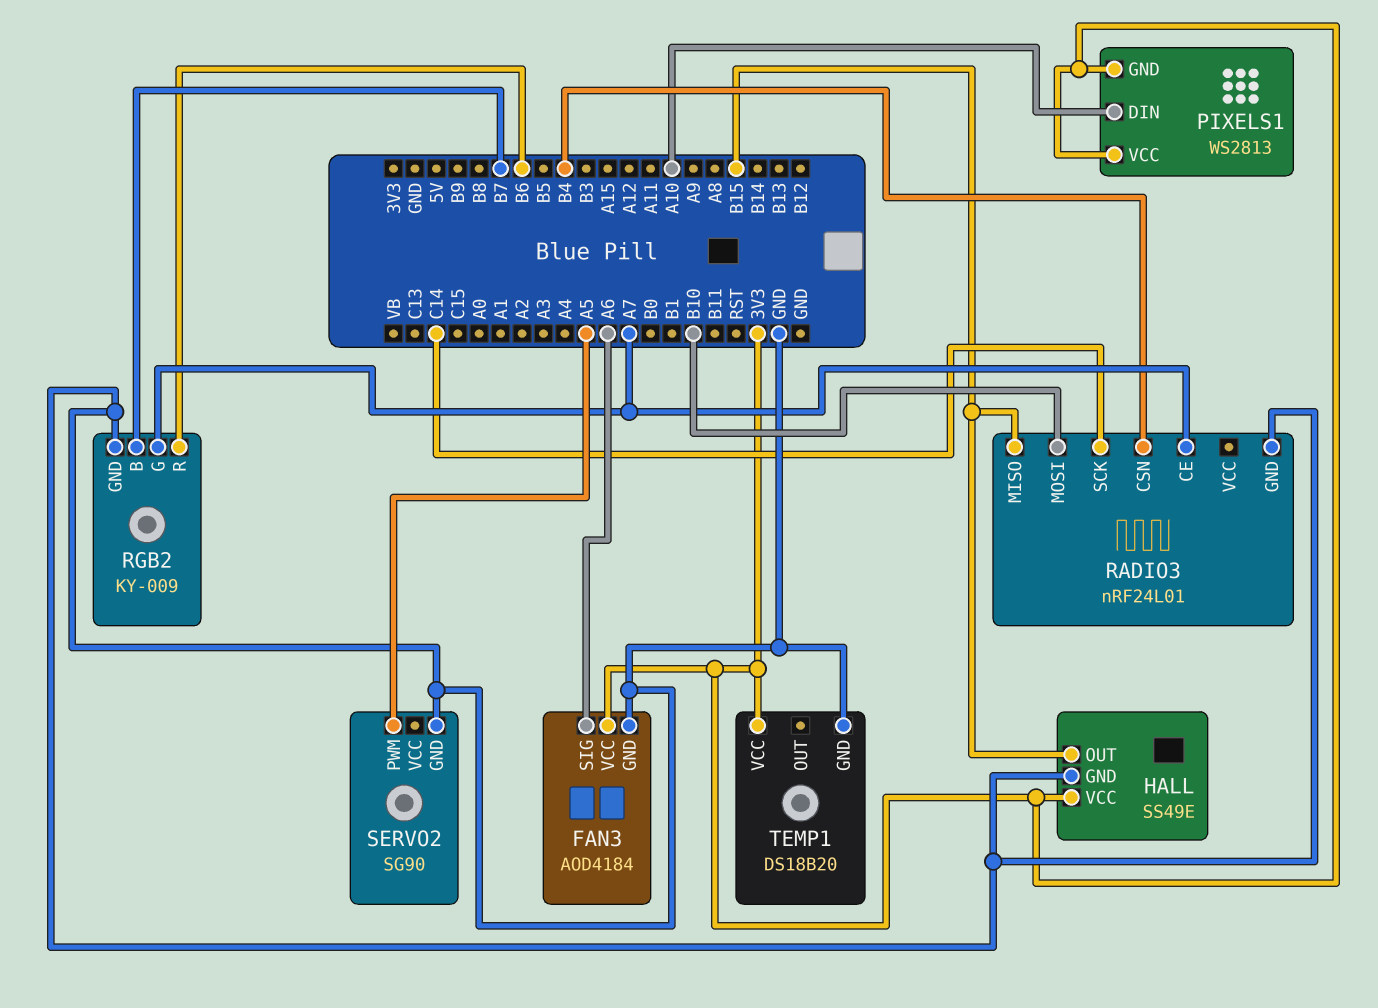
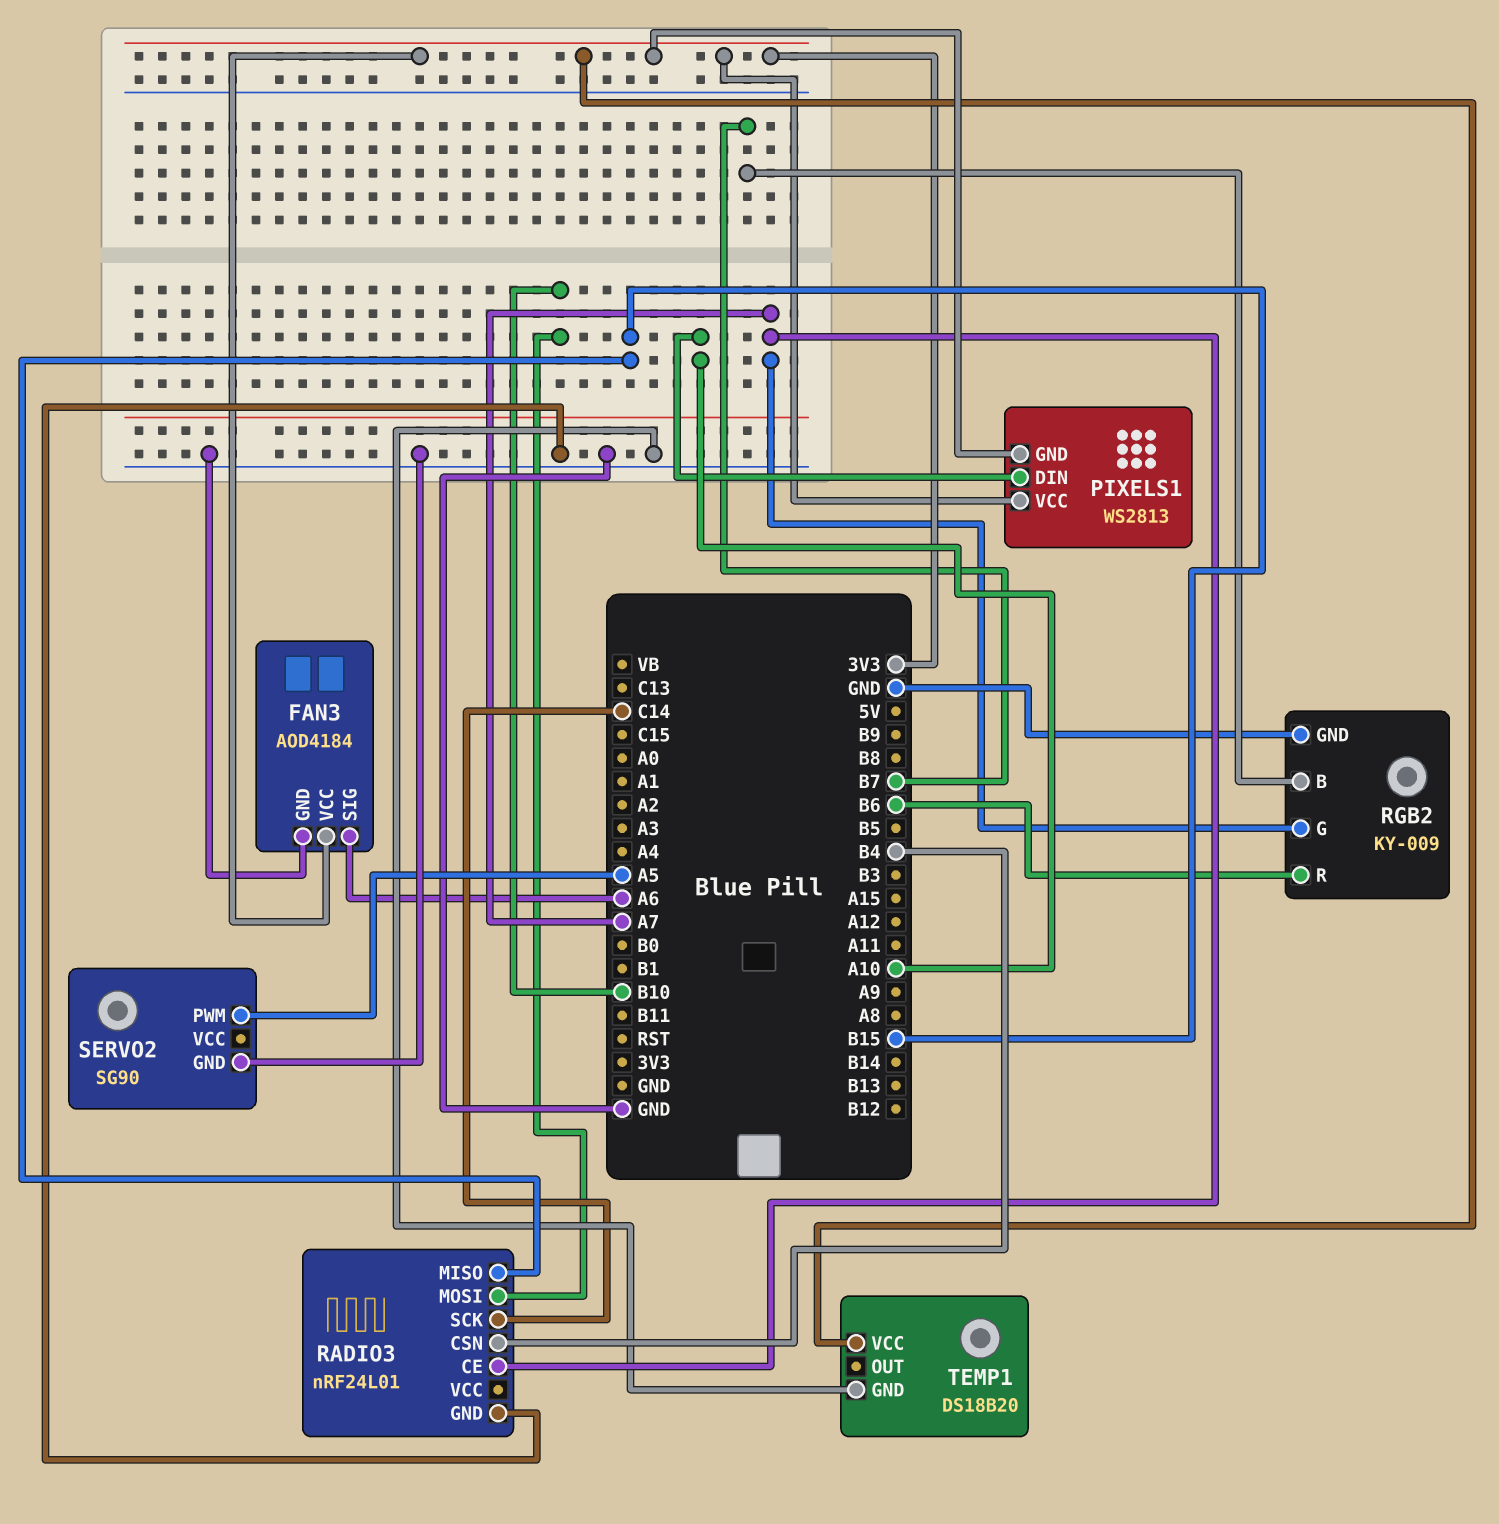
HALL: SS49E -> none
HALL pin GND: GND -> none
HALL pin OUT: B15 -> none
HALL pin VCC: 3V3 -> none

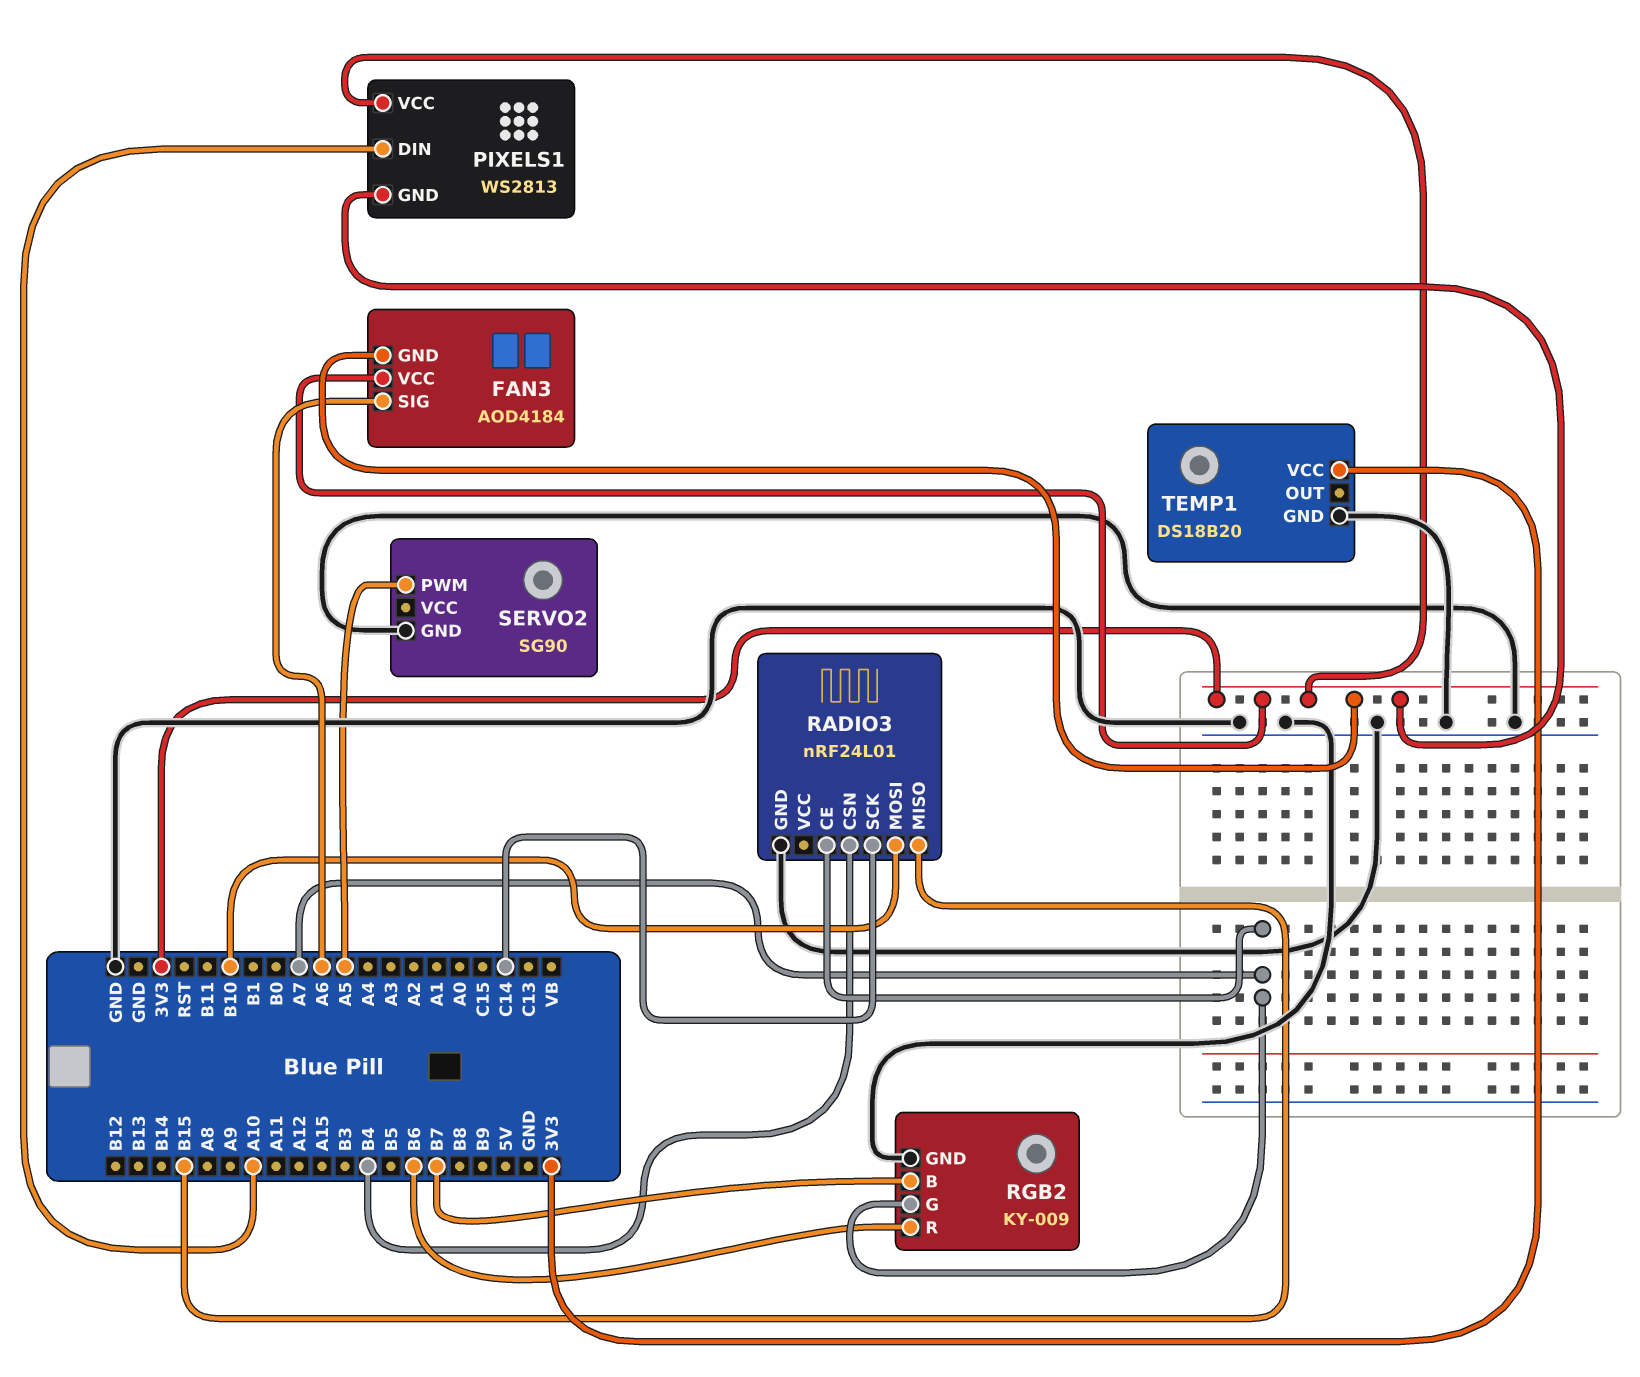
FAN3 pin GND: GND -> 3V3

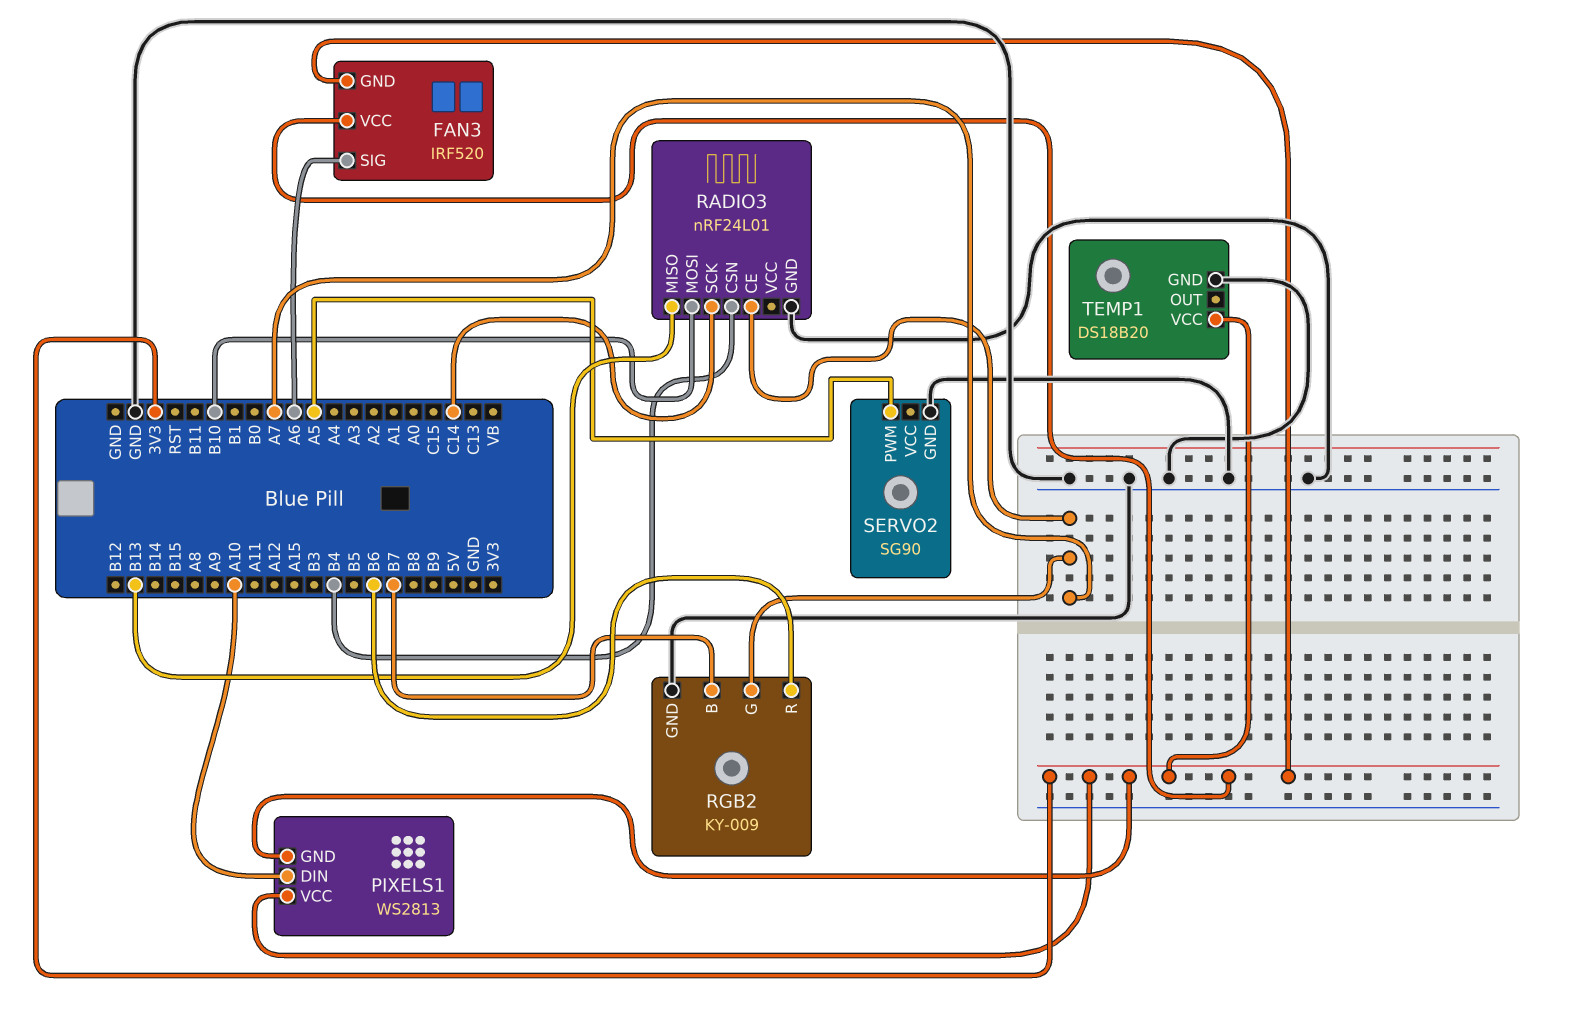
FAN3: AOD4184 -> IRF520
RADIO3 pin MISO: B15 -> B13

